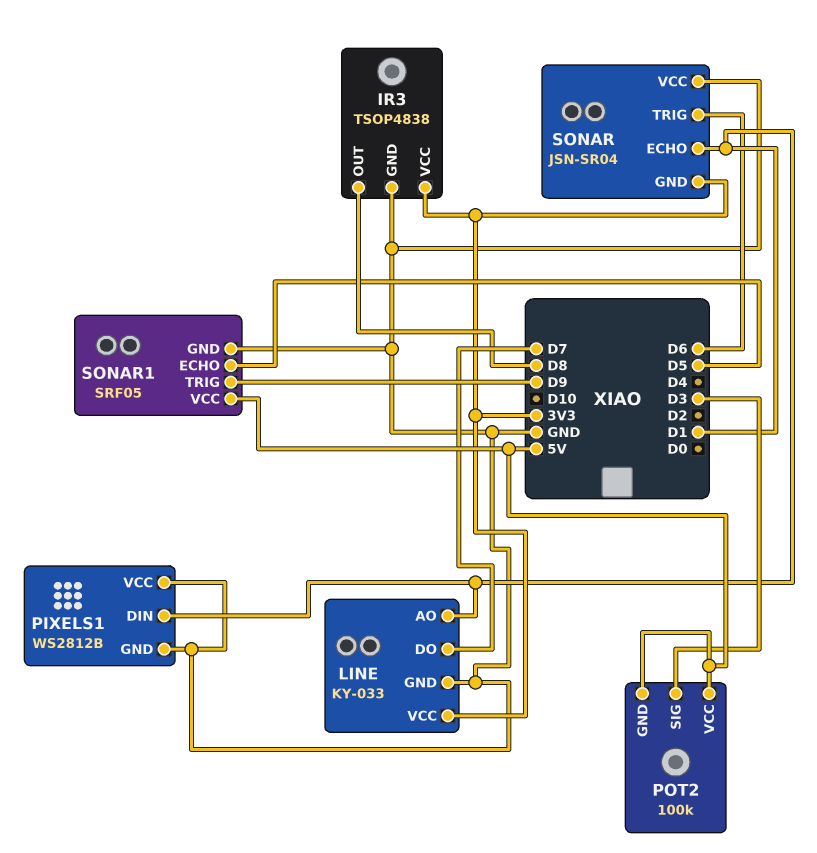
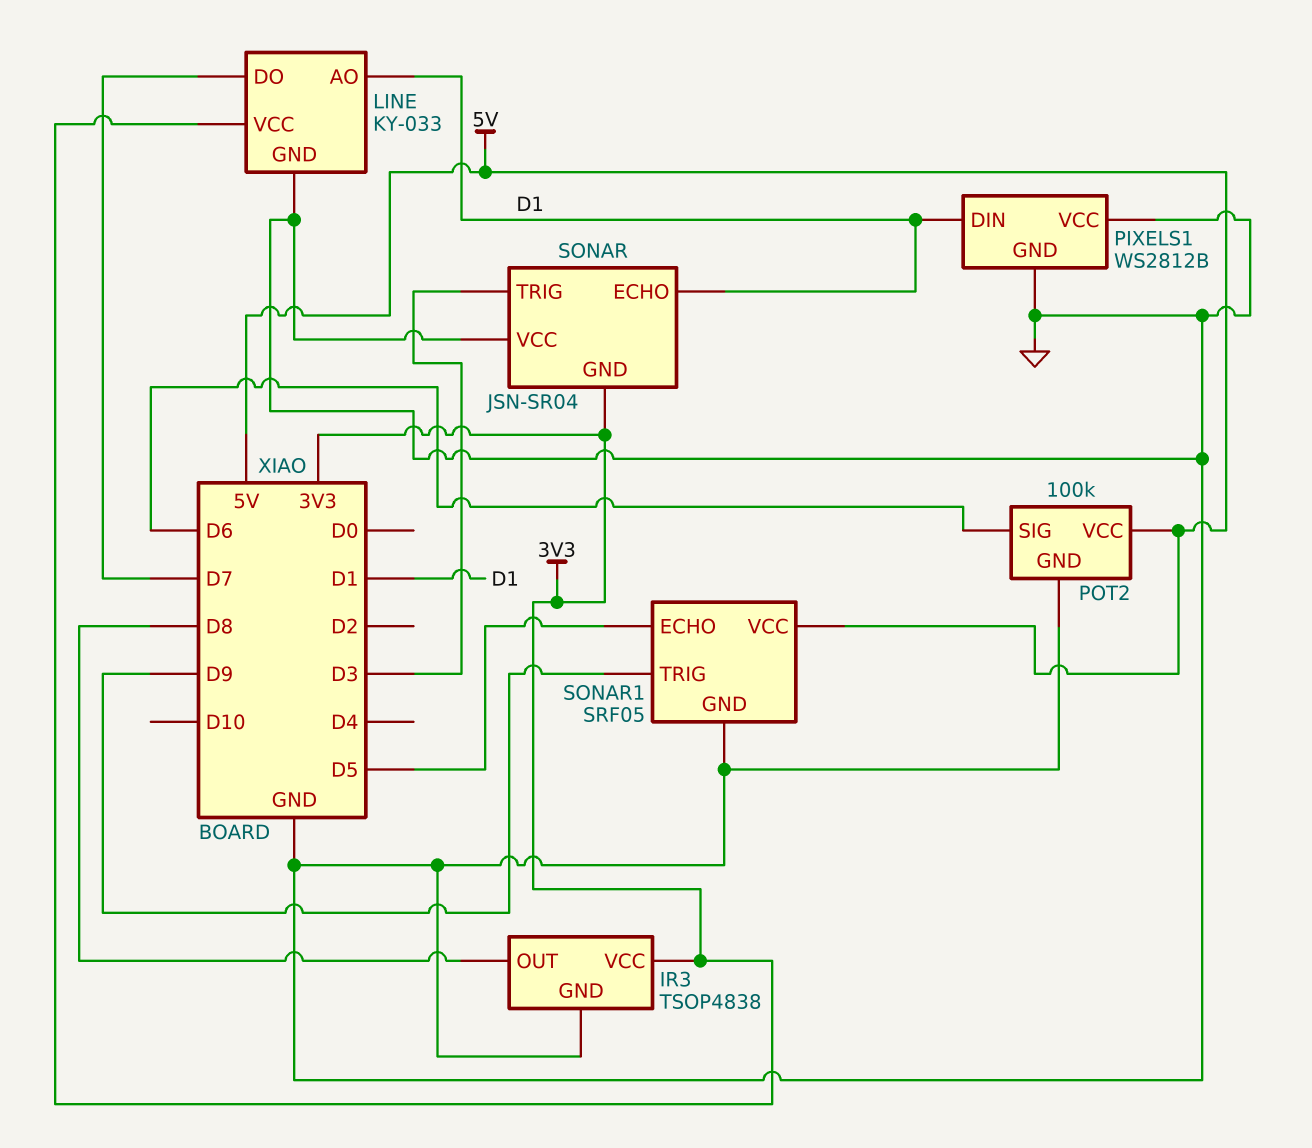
POT2 pin GND: 5V -> GND
POT2 pin SIG: D3 -> D6
SONAR pin TRIG: D6 -> D3

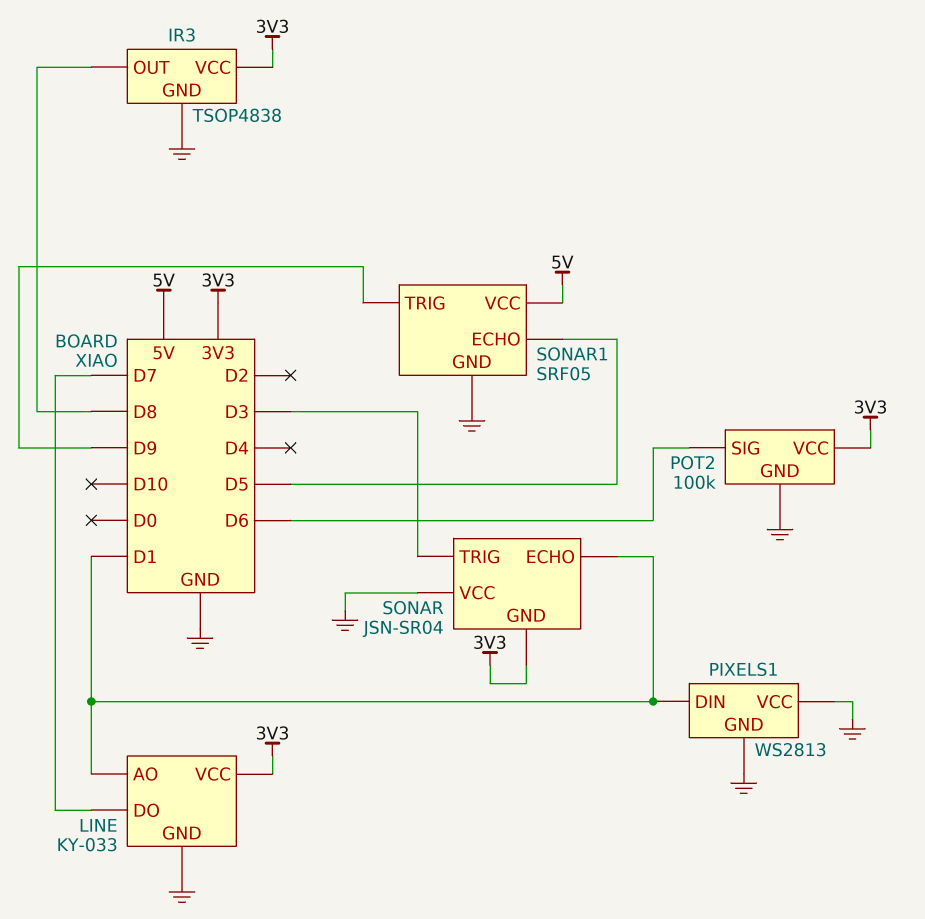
PIXELS1: WS2812B -> WS2813
POT2 pin VCC: 5V -> 3V3

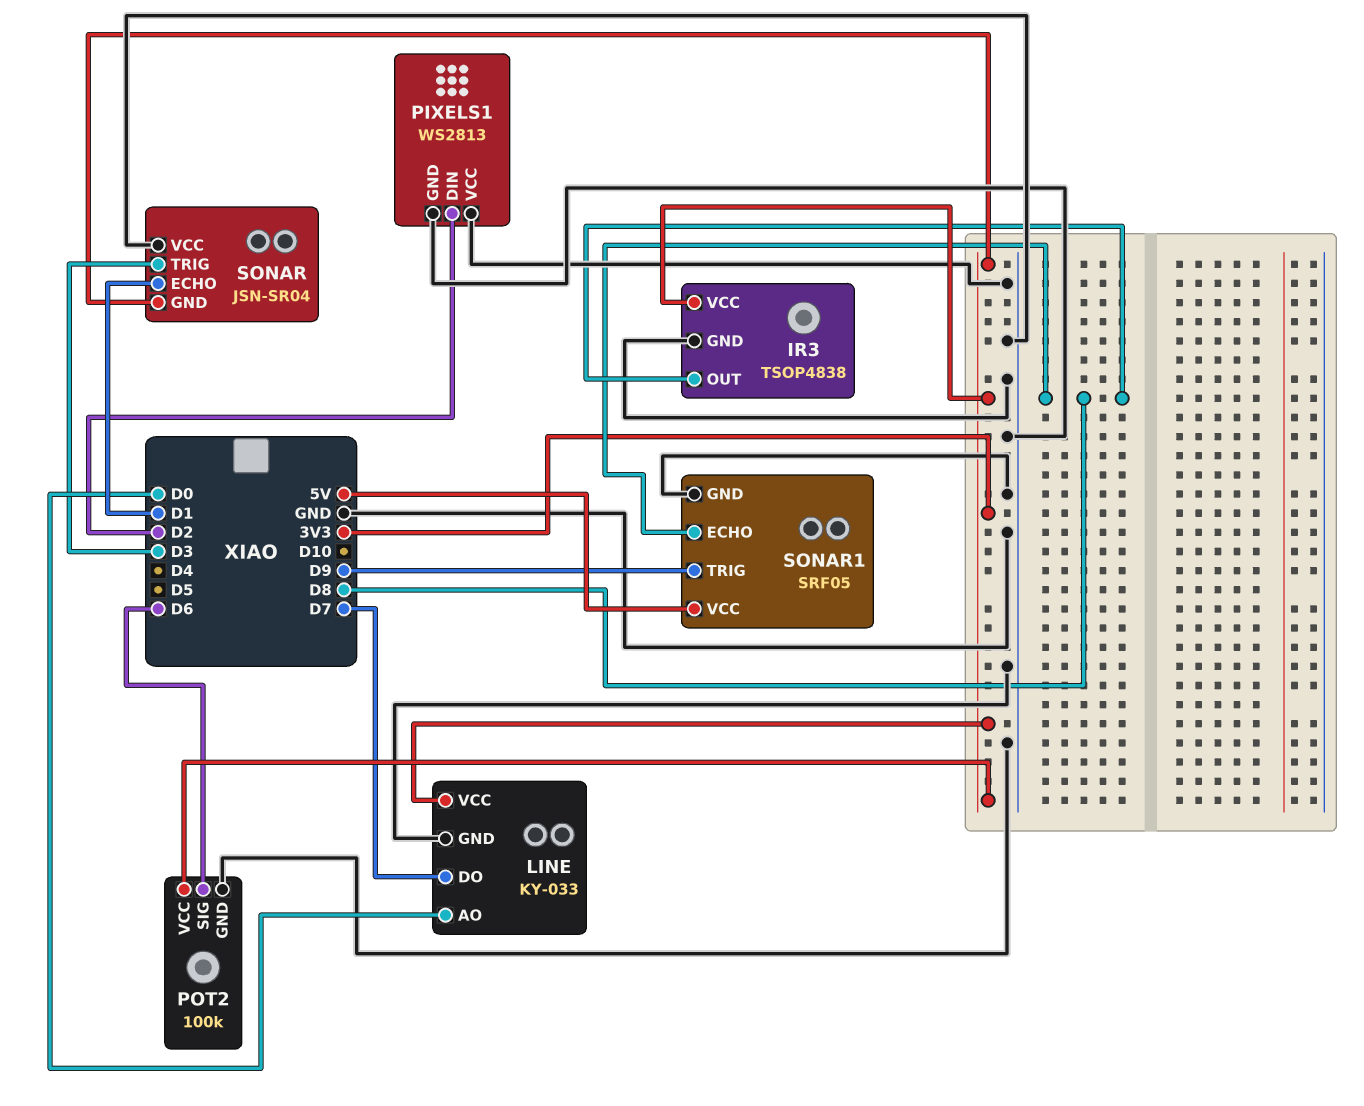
LINE pin AO: D1 -> D0
PIXELS1 pin DIN: D1 -> D2
SONAR1 pin ECHO: D5 -> D8

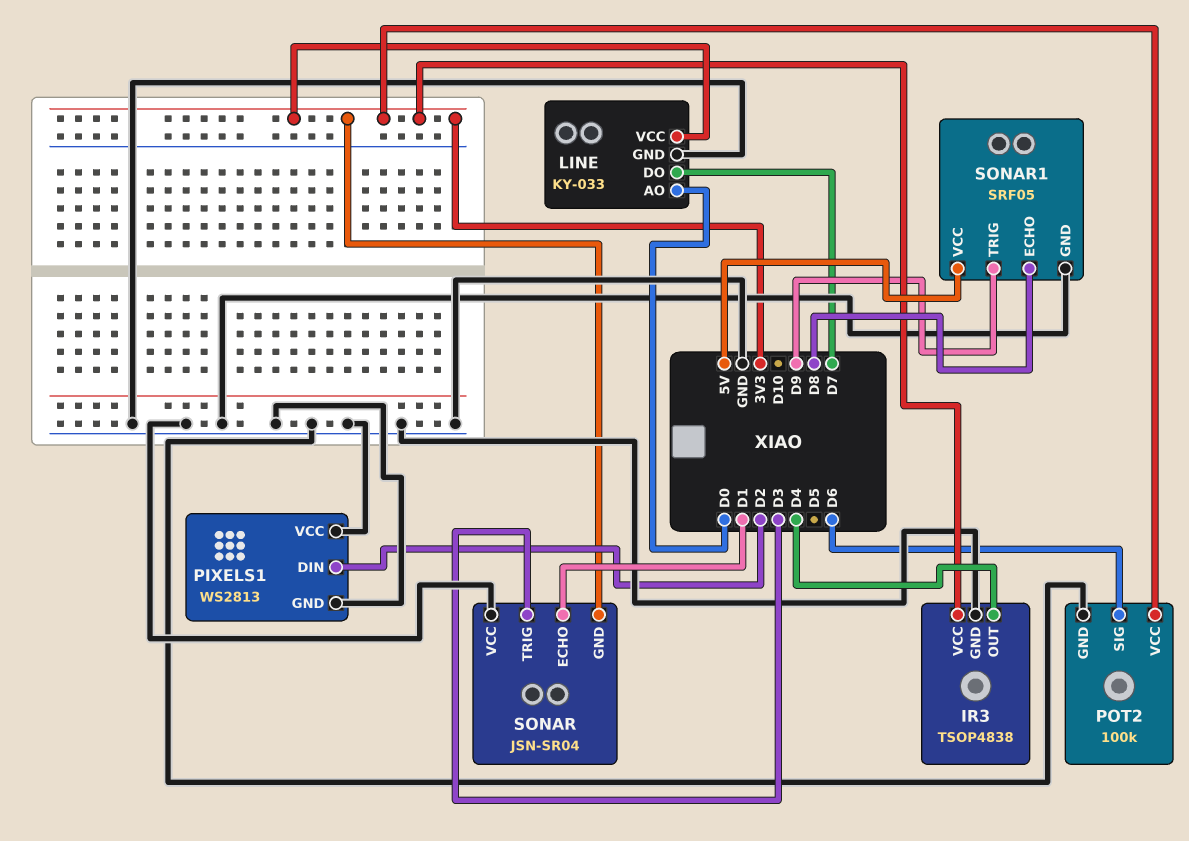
IR3 pin OUT: D8 -> D4

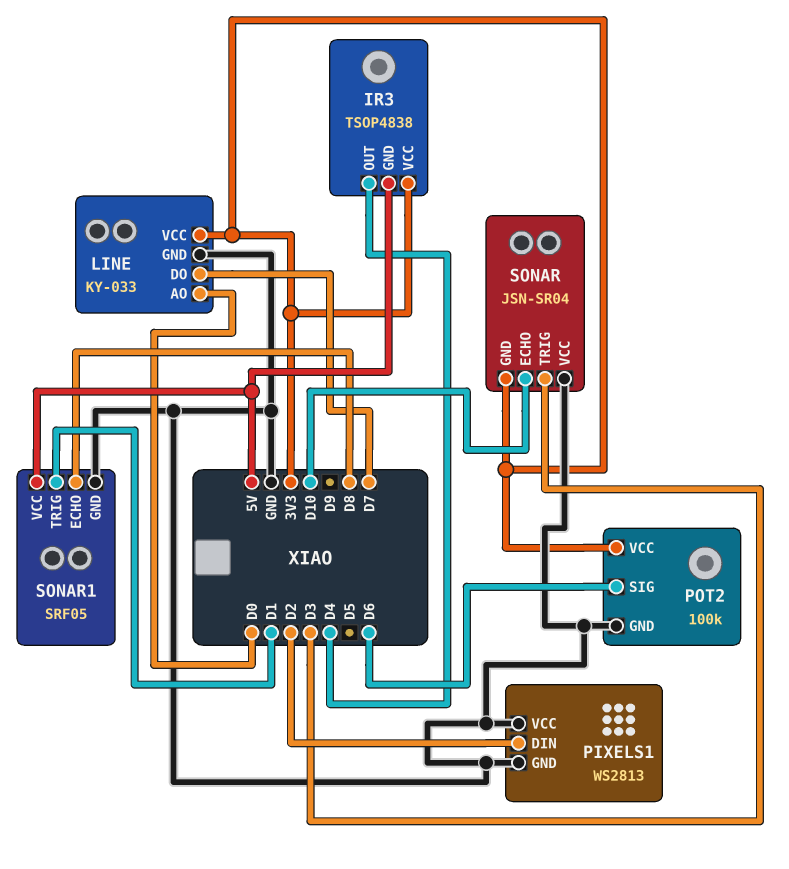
IR3 pin GND: GND -> 5V
SONAR pin ECHO: D1 -> D10
SONAR1 pin TRIG: D9 -> D1

